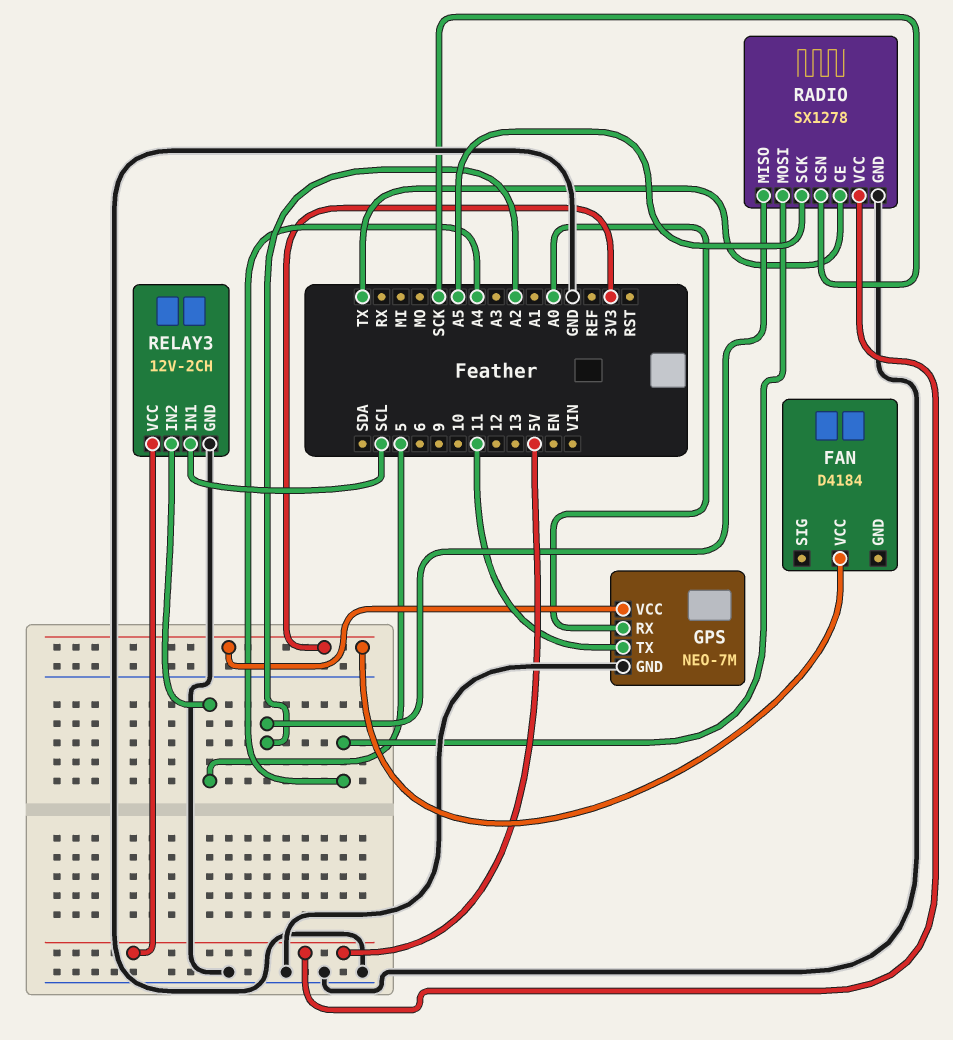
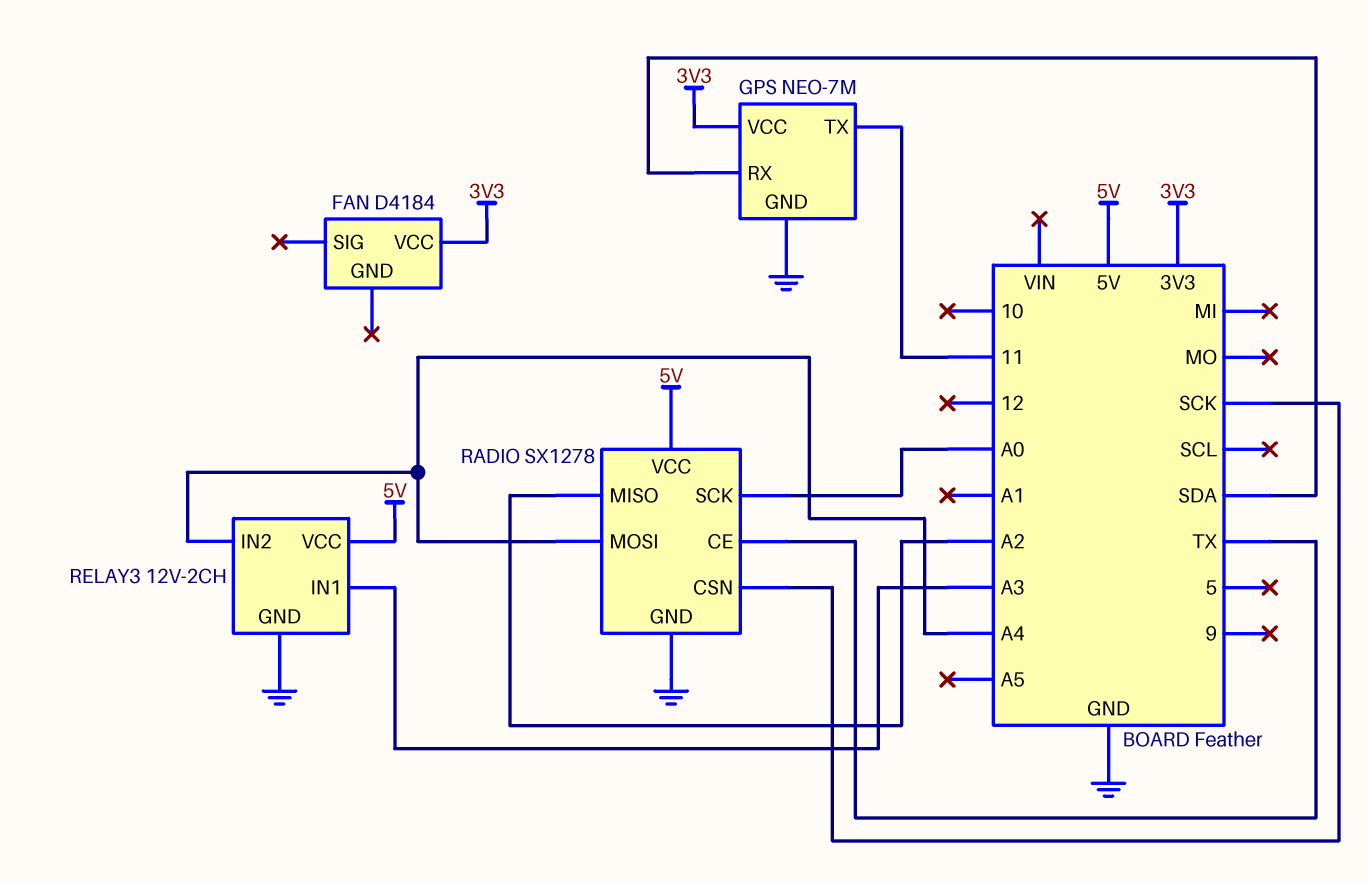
GPS pin RX: A0 -> SDA
RADIO pin SCK: A5 -> A0
RELAY3 pin IN1: SCL -> A3
RELAY3 pin IN2: 5 -> A4

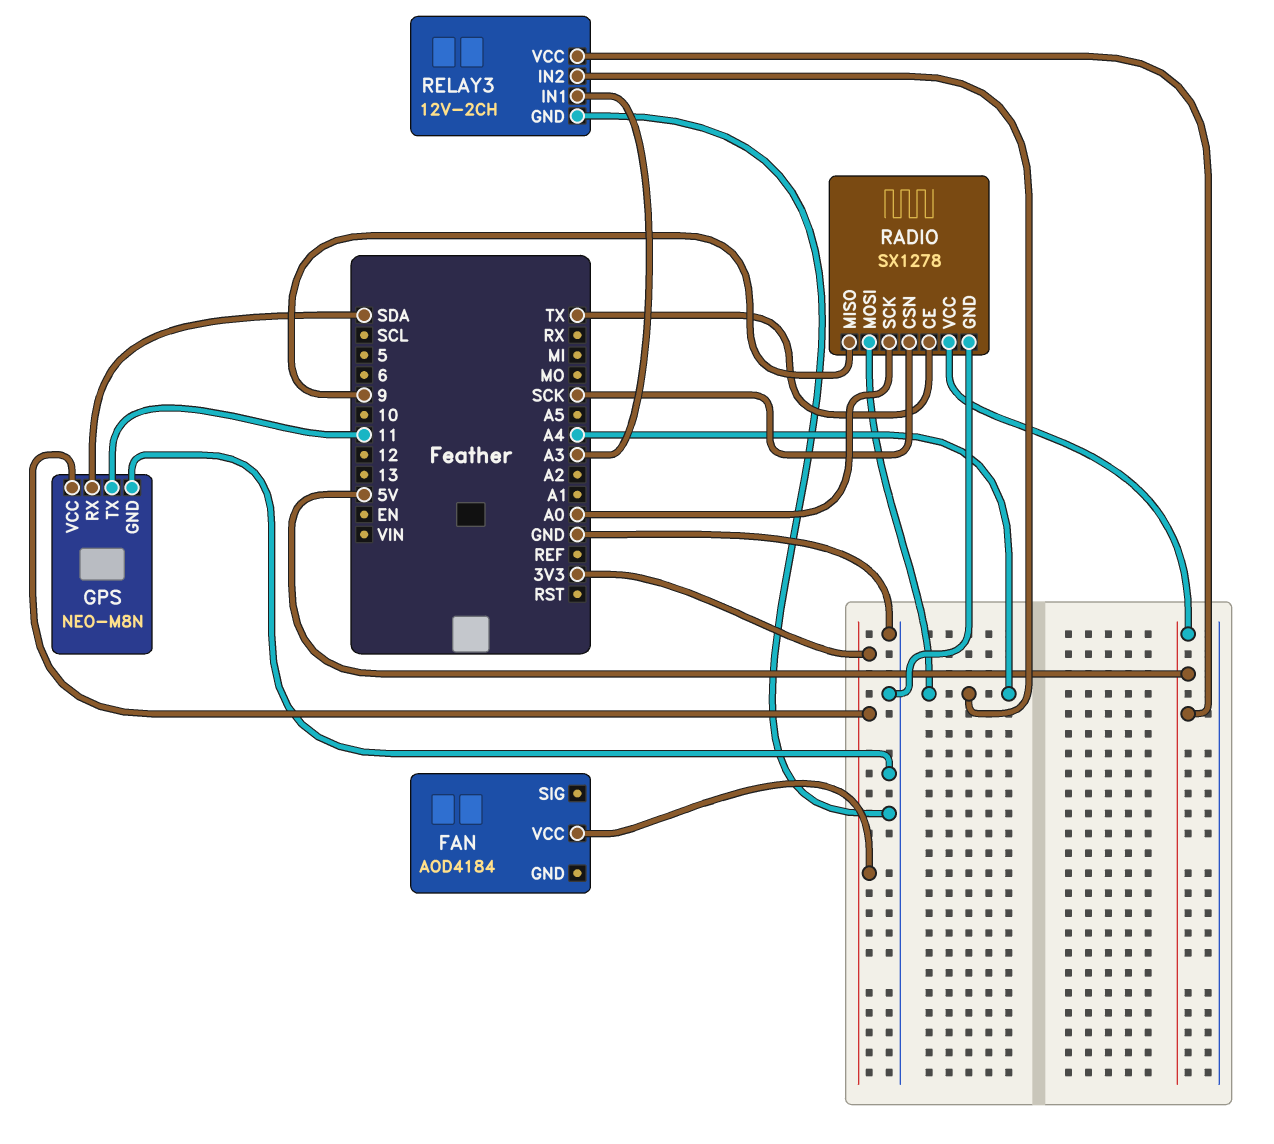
FAN: D4184 -> AOD4184
GPS: NEO-7M -> NEO-M8N
RADIO pin MISO: A2 -> 9

